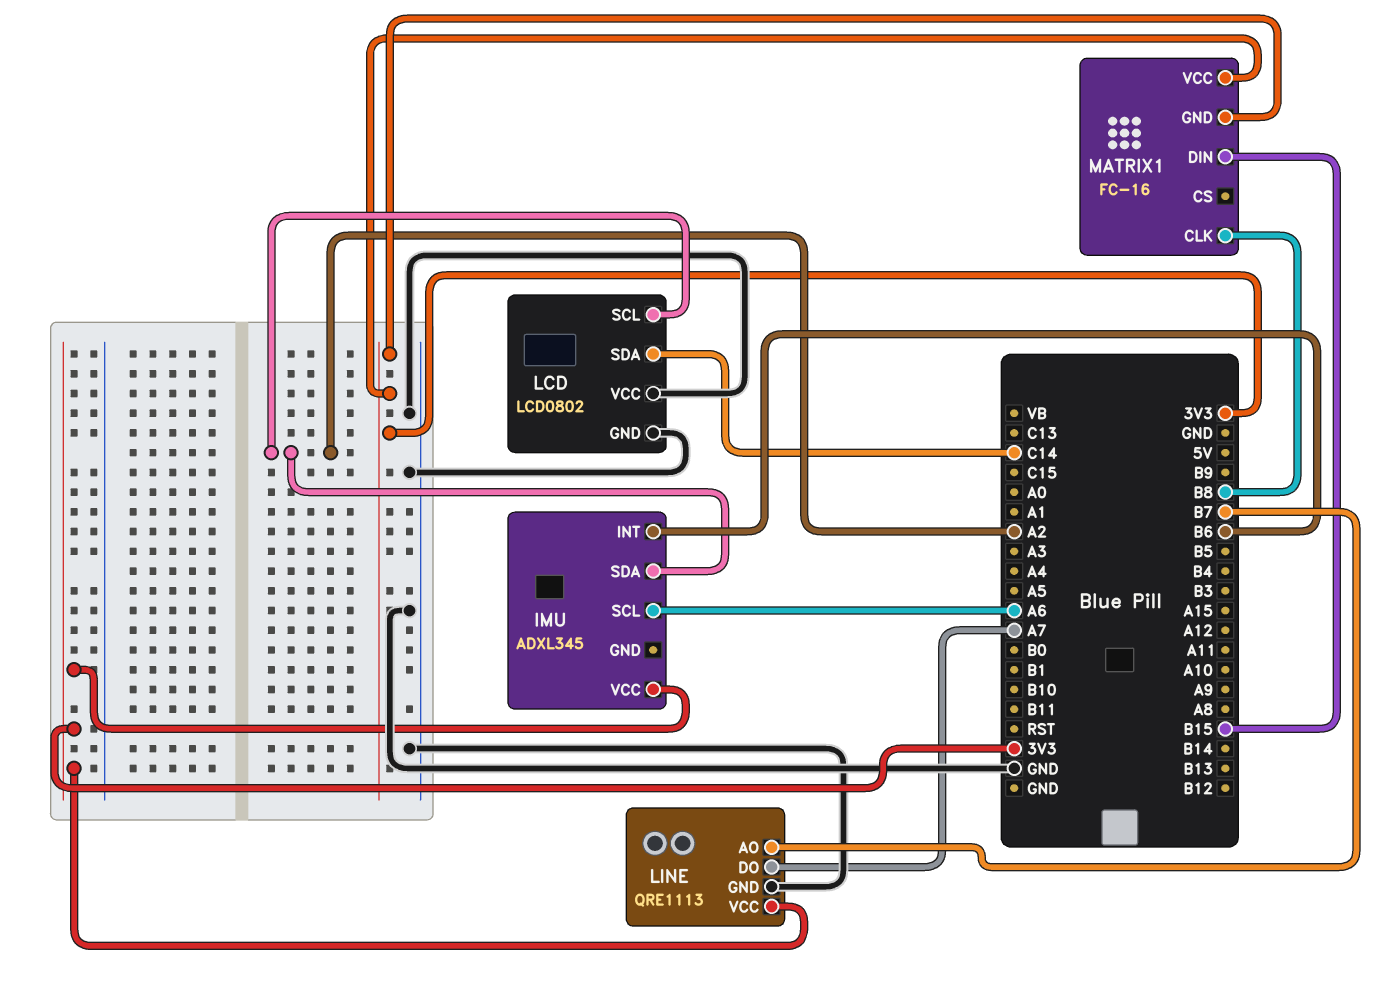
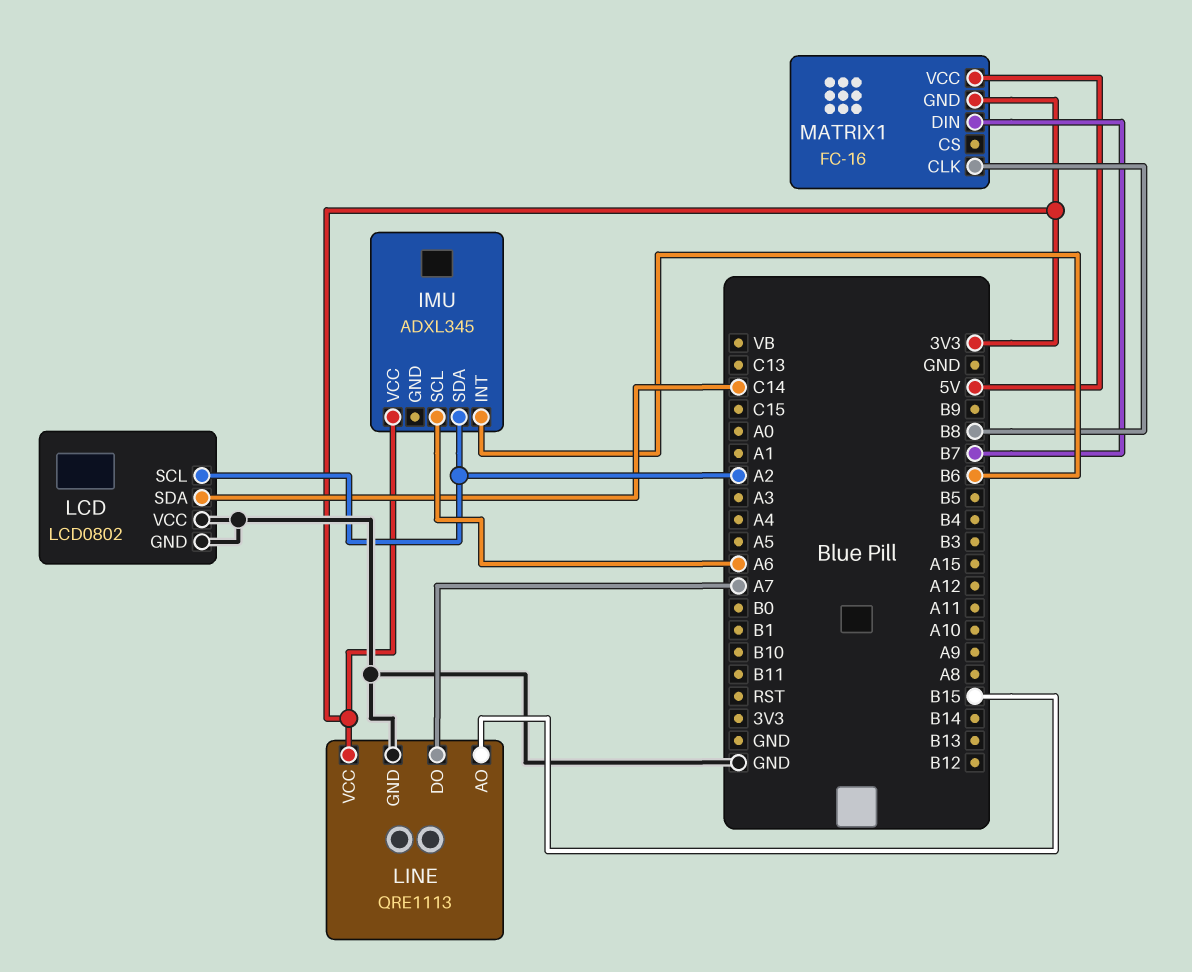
LINE pin AO: B7 -> B15
MATRIX1 pin DIN: B15 -> B7
MATRIX1 pin VCC: 3V3 -> 5V

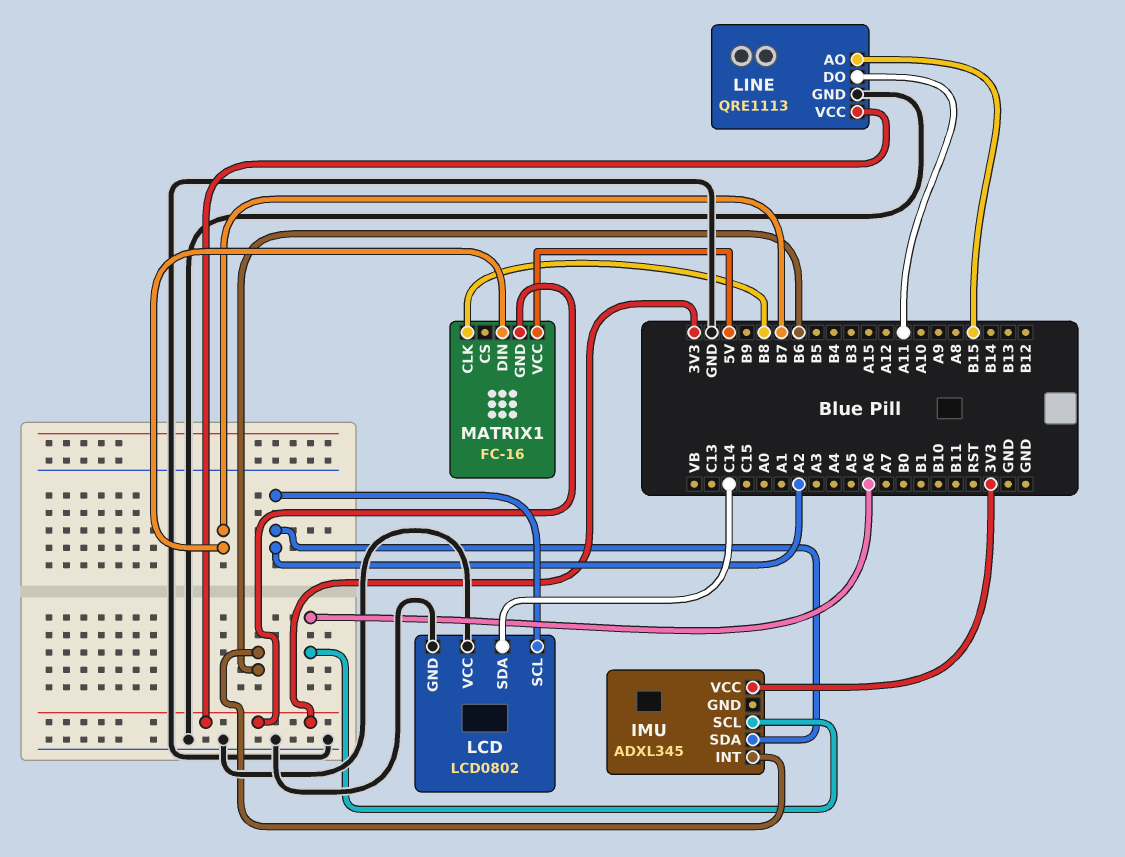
LINE pin DO: A7 -> A11

